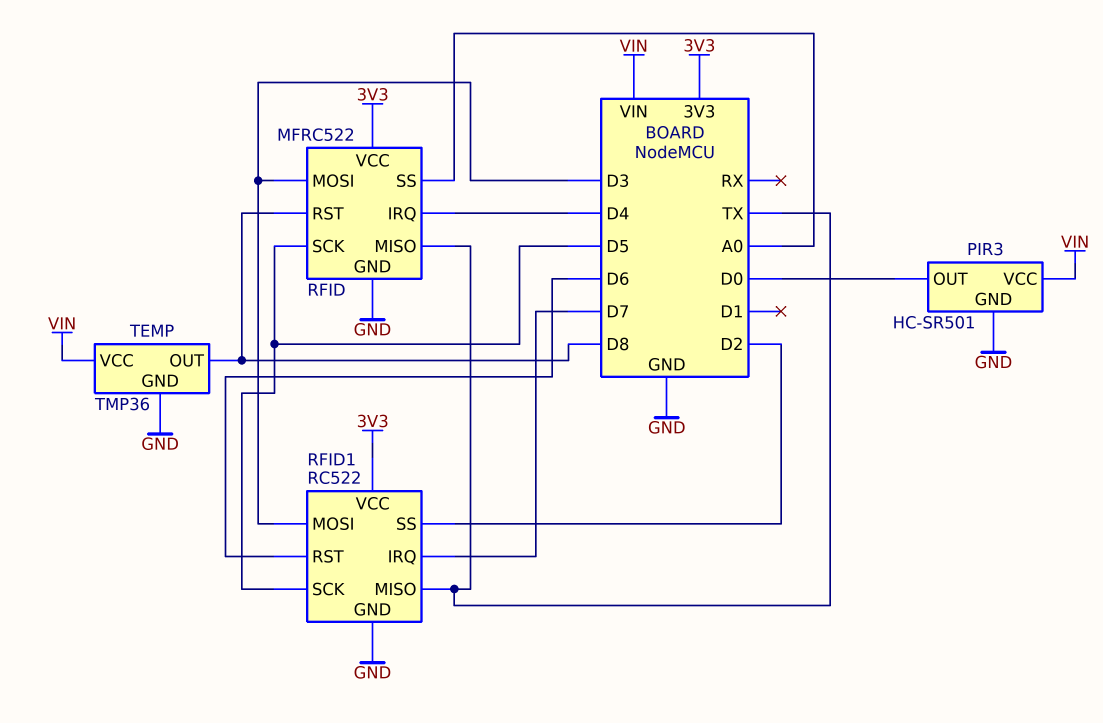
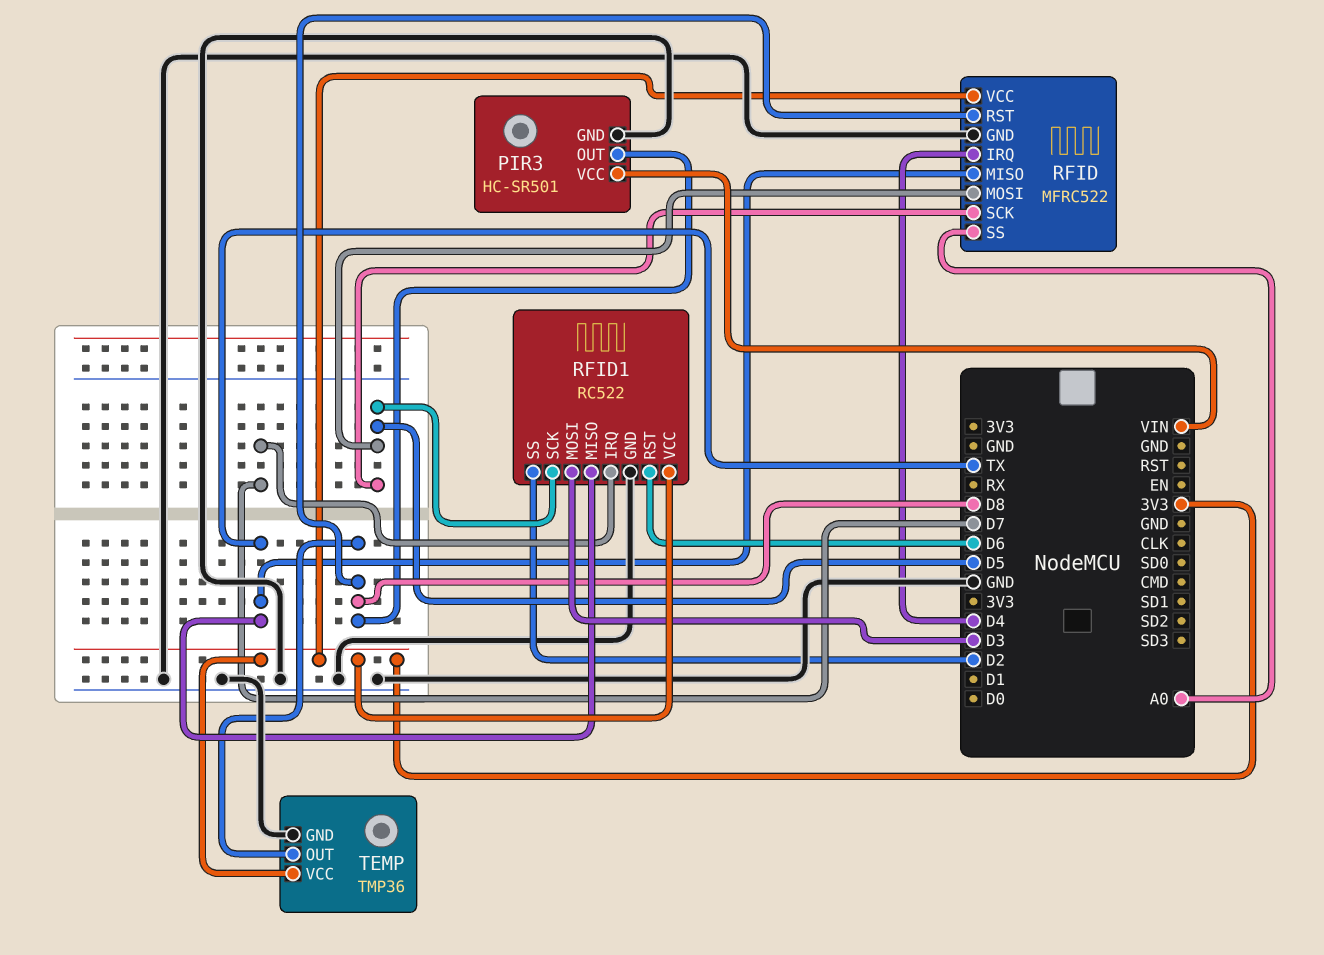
PIR3 pin OUT: D0 -> D8
RFID pin MOSI: D3 -> D5
TEMP pin VCC: VIN -> 3V3

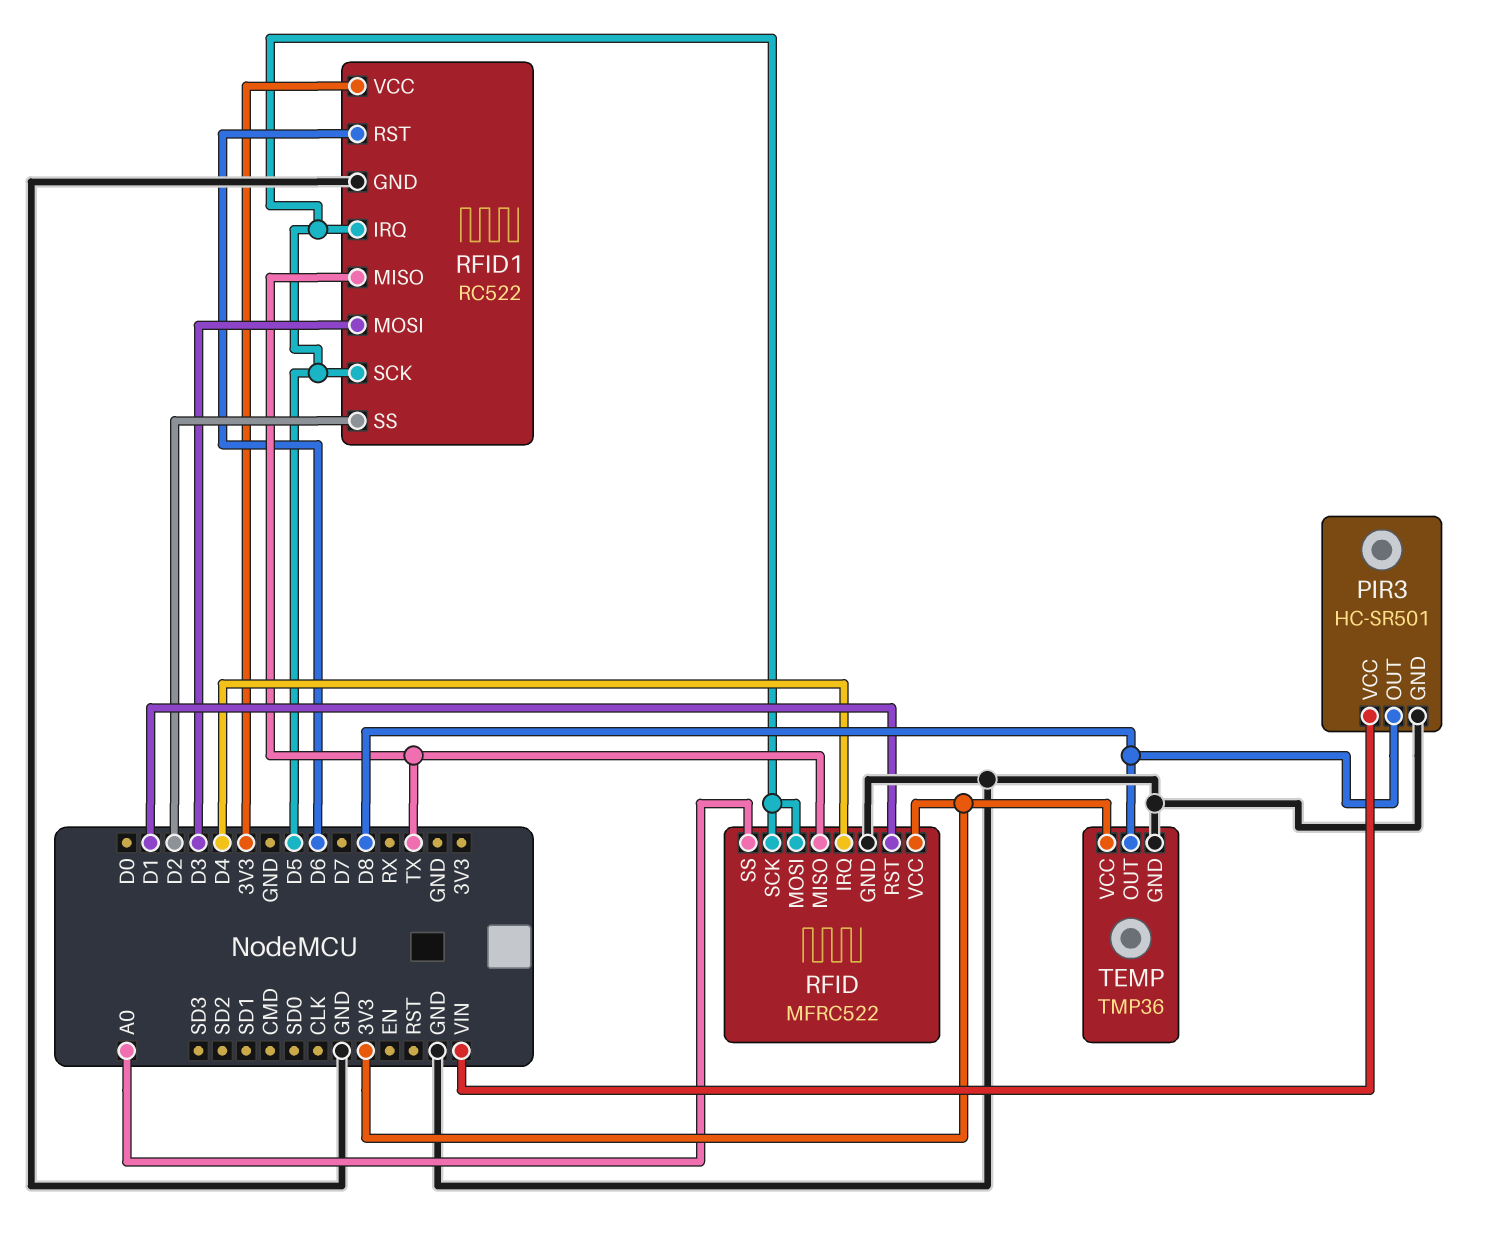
RFID pin RST: D8 -> D1
RFID1 pin IRQ: D7 -> D5

